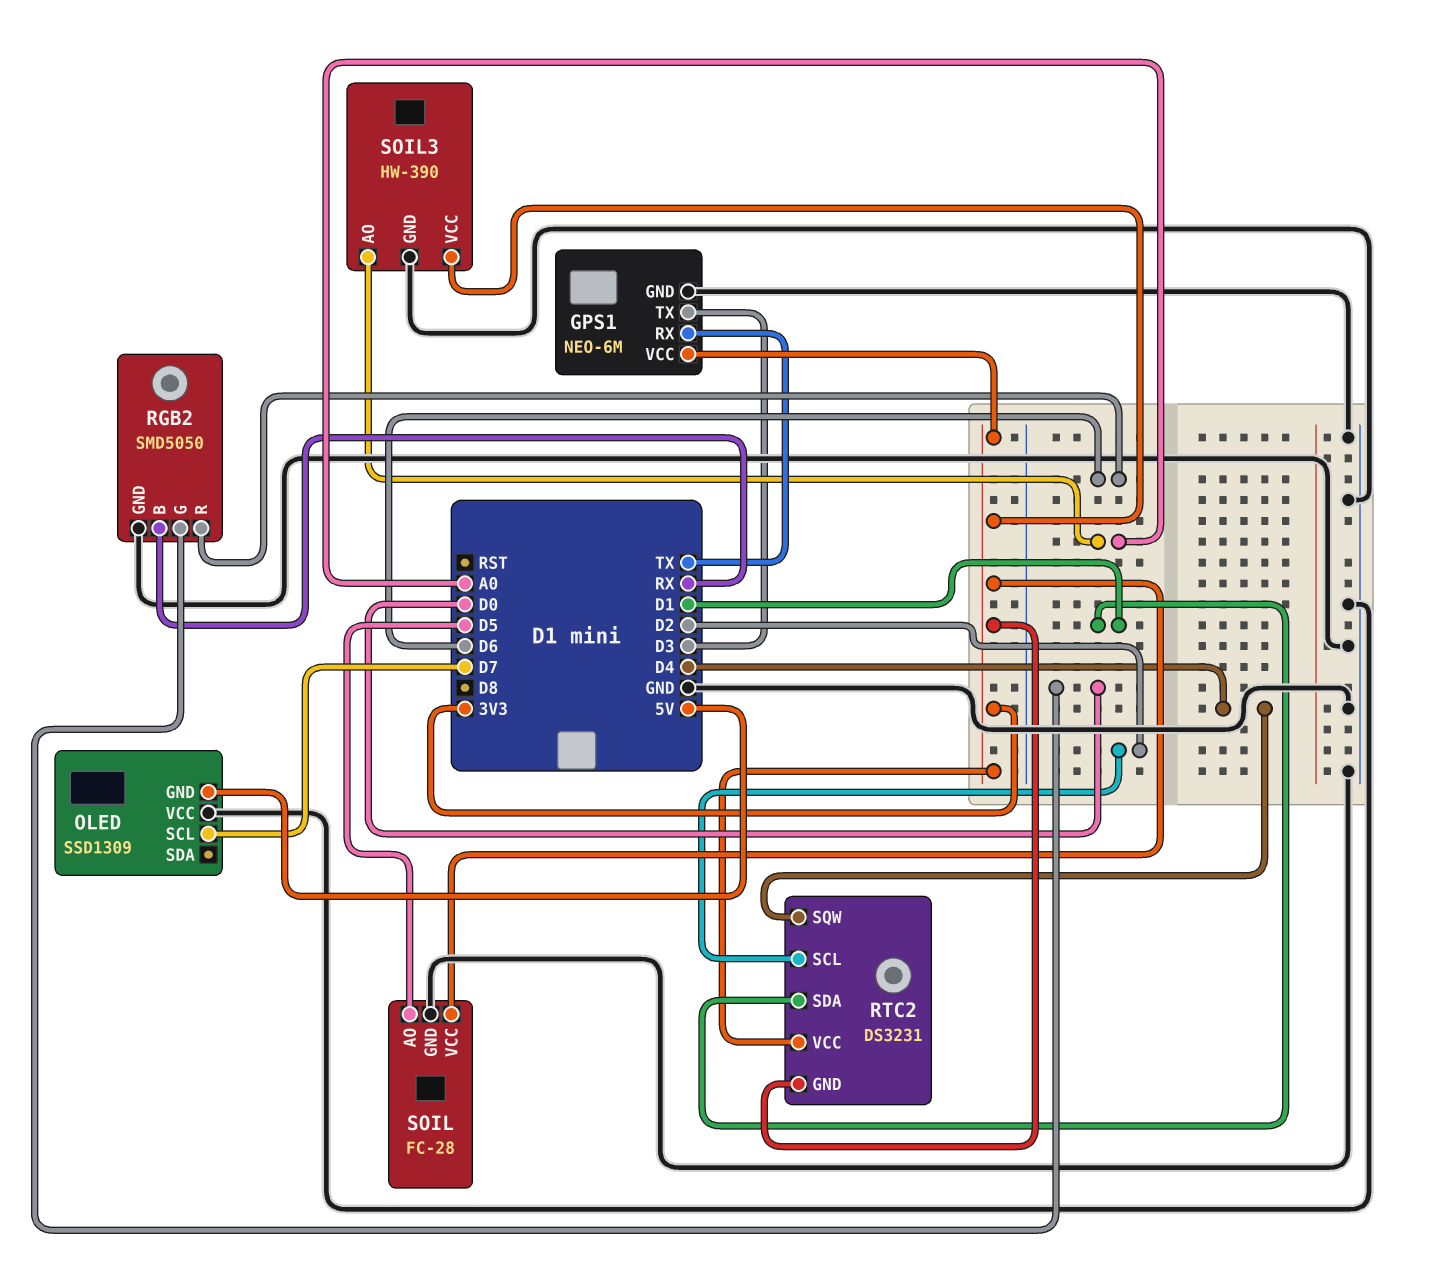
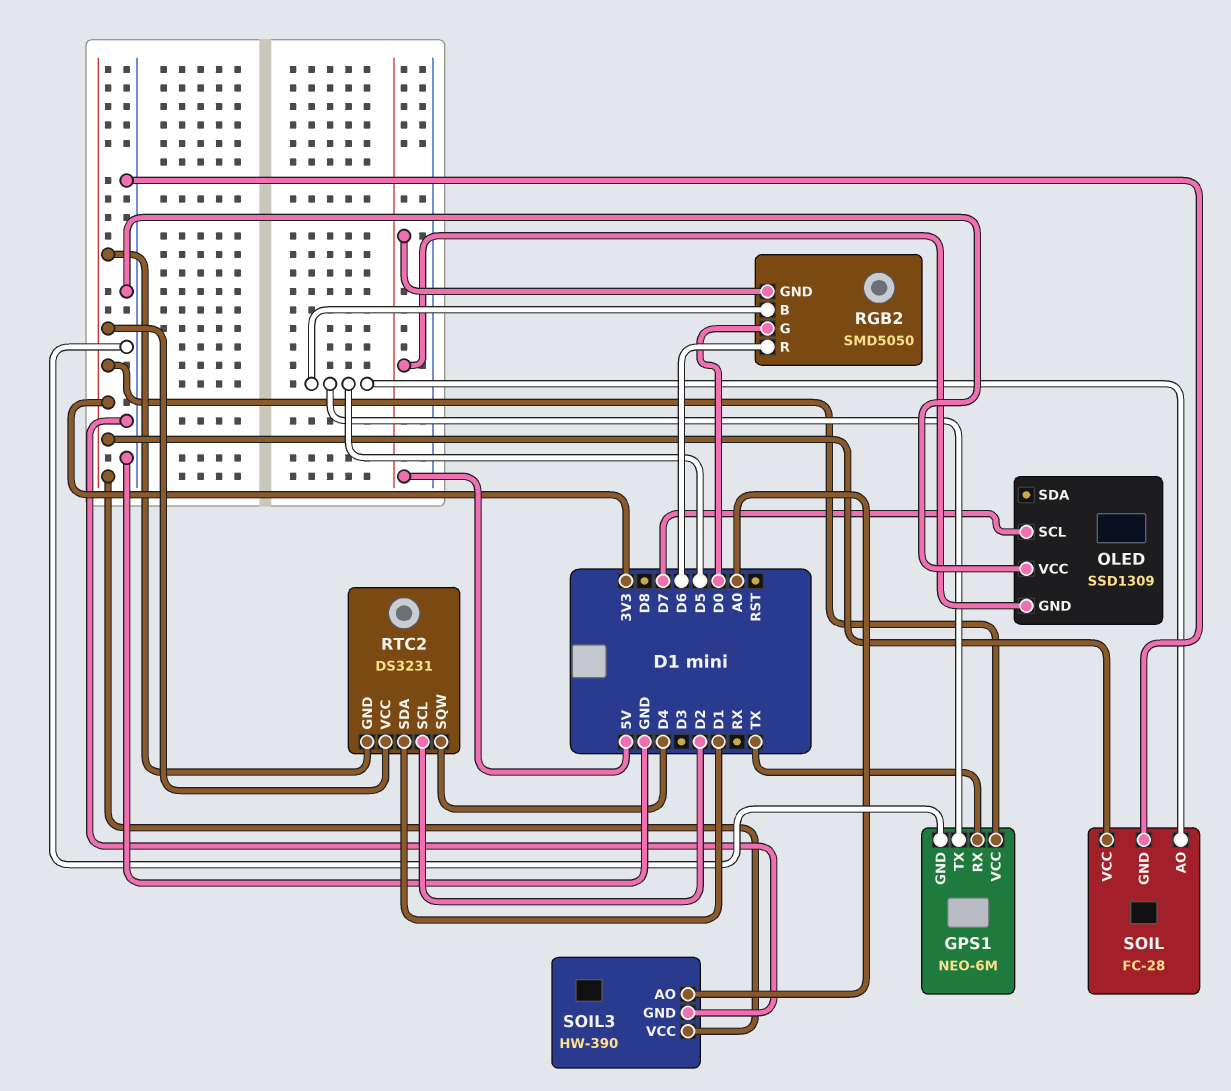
GPS1 pin TX: D3 -> D5
RGB2 pin B: RX -> D5
RGB2 pin GND: GND -> 5V

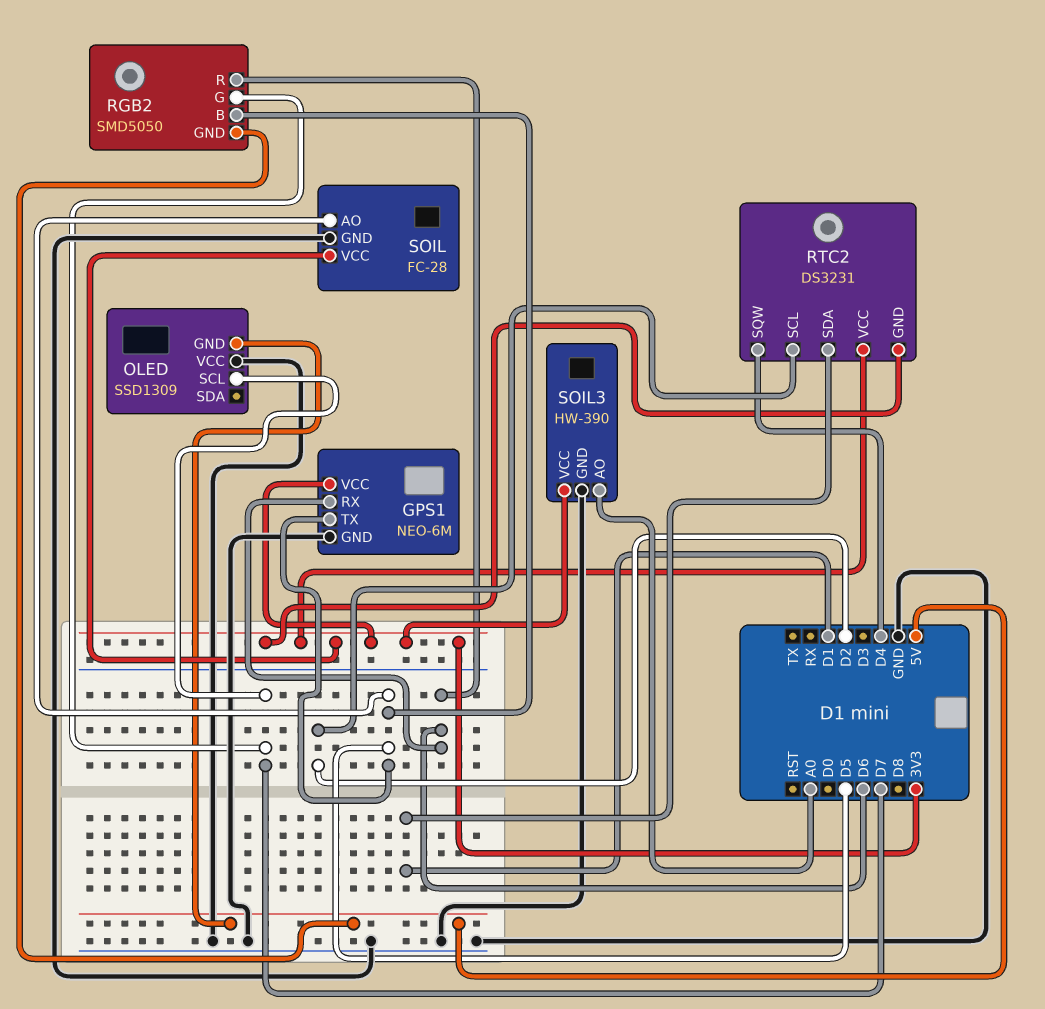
GPS1 pin RX: TX -> D6
RGB2 pin G: D0 -> D7

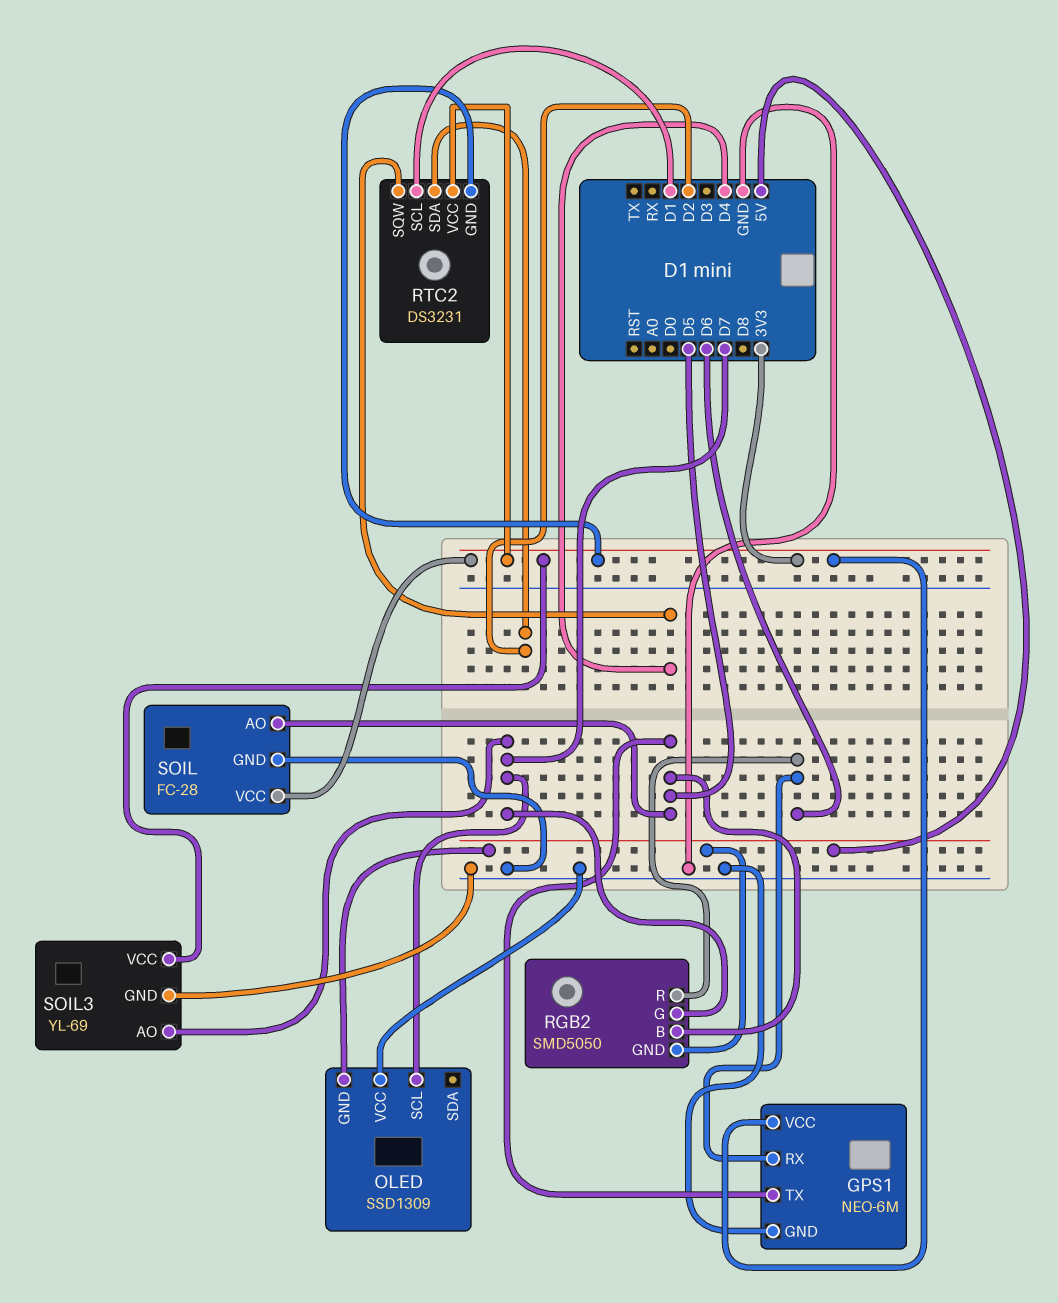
RTC2 pin SCL: D2 -> D1
RTC2 pin SDA: D1 -> D2
SOIL3: HW-390 -> YL-69
SOIL3 pin AO: A0 -> D7

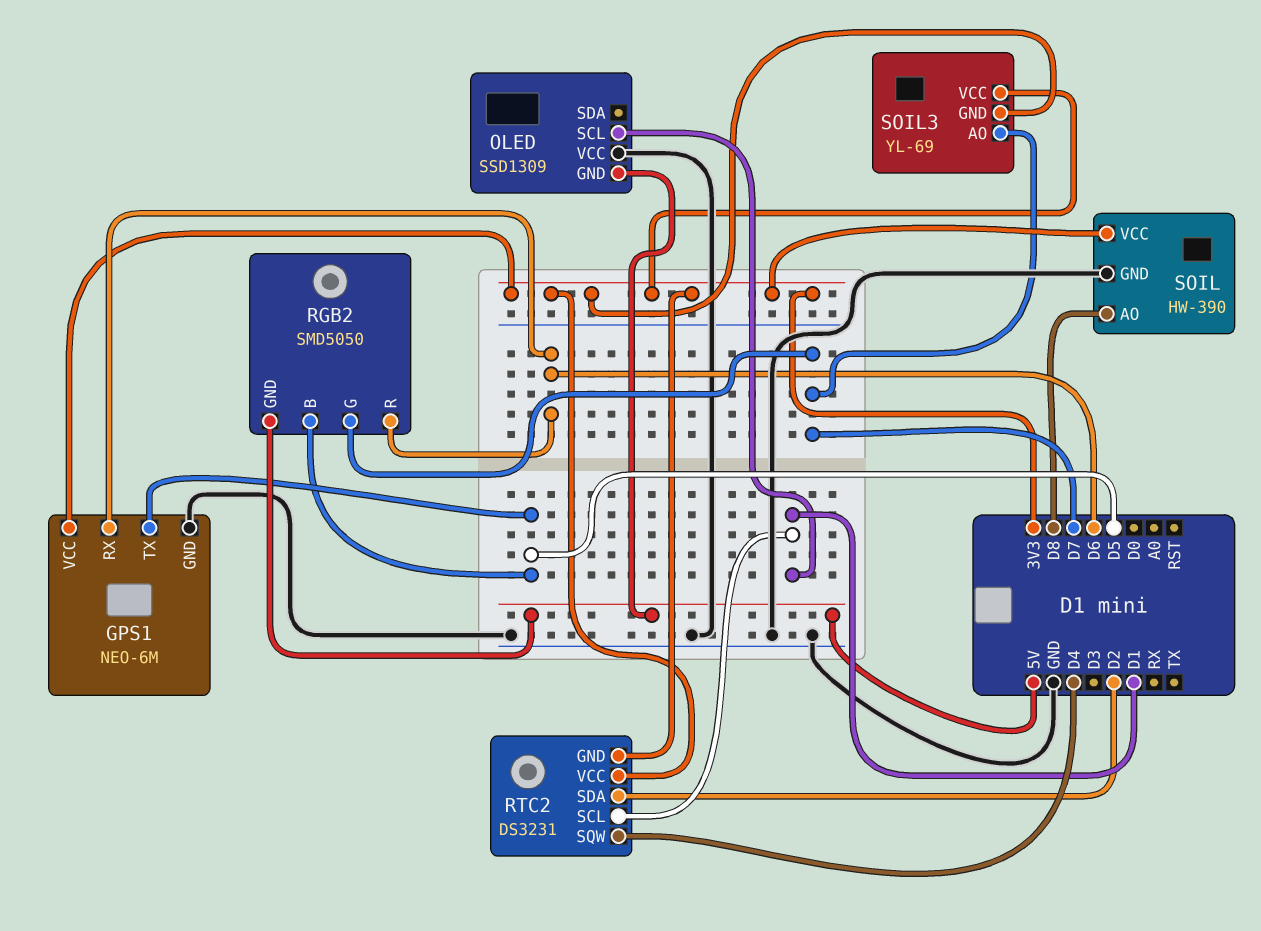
OLED pin SCL: D7 -> D1
SOIL: FC-28 -> HW-390
SOIL pin AO: D5 -> D8
SOIL3 pin GND: GND -> 3V3

